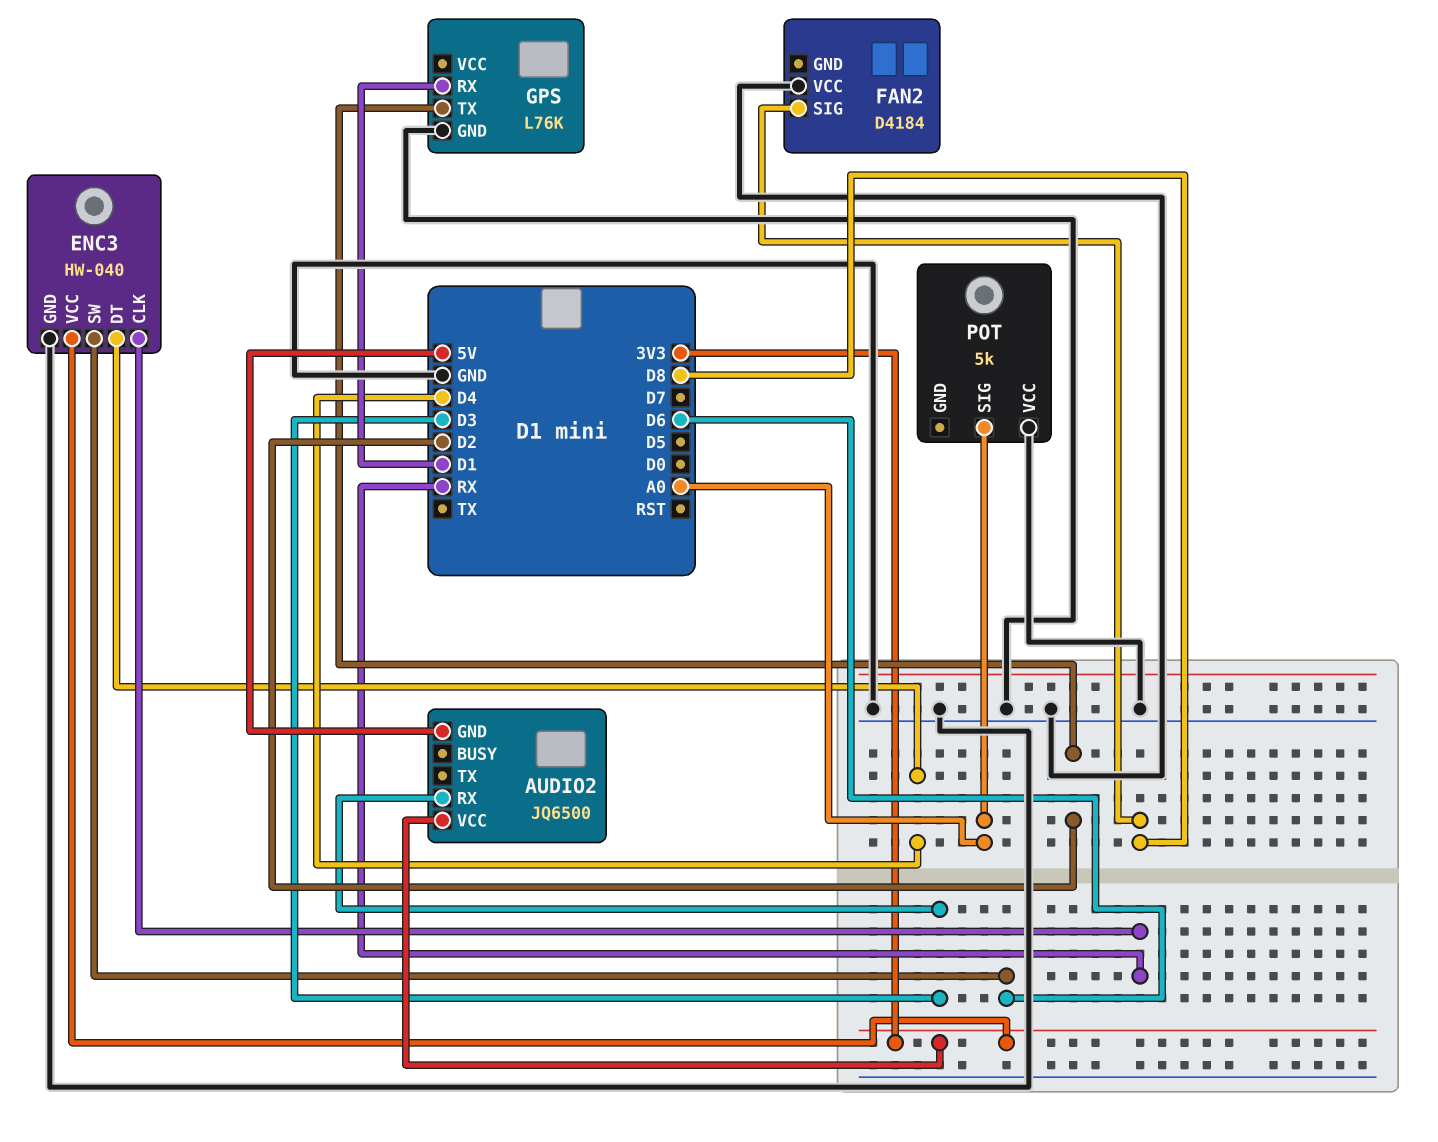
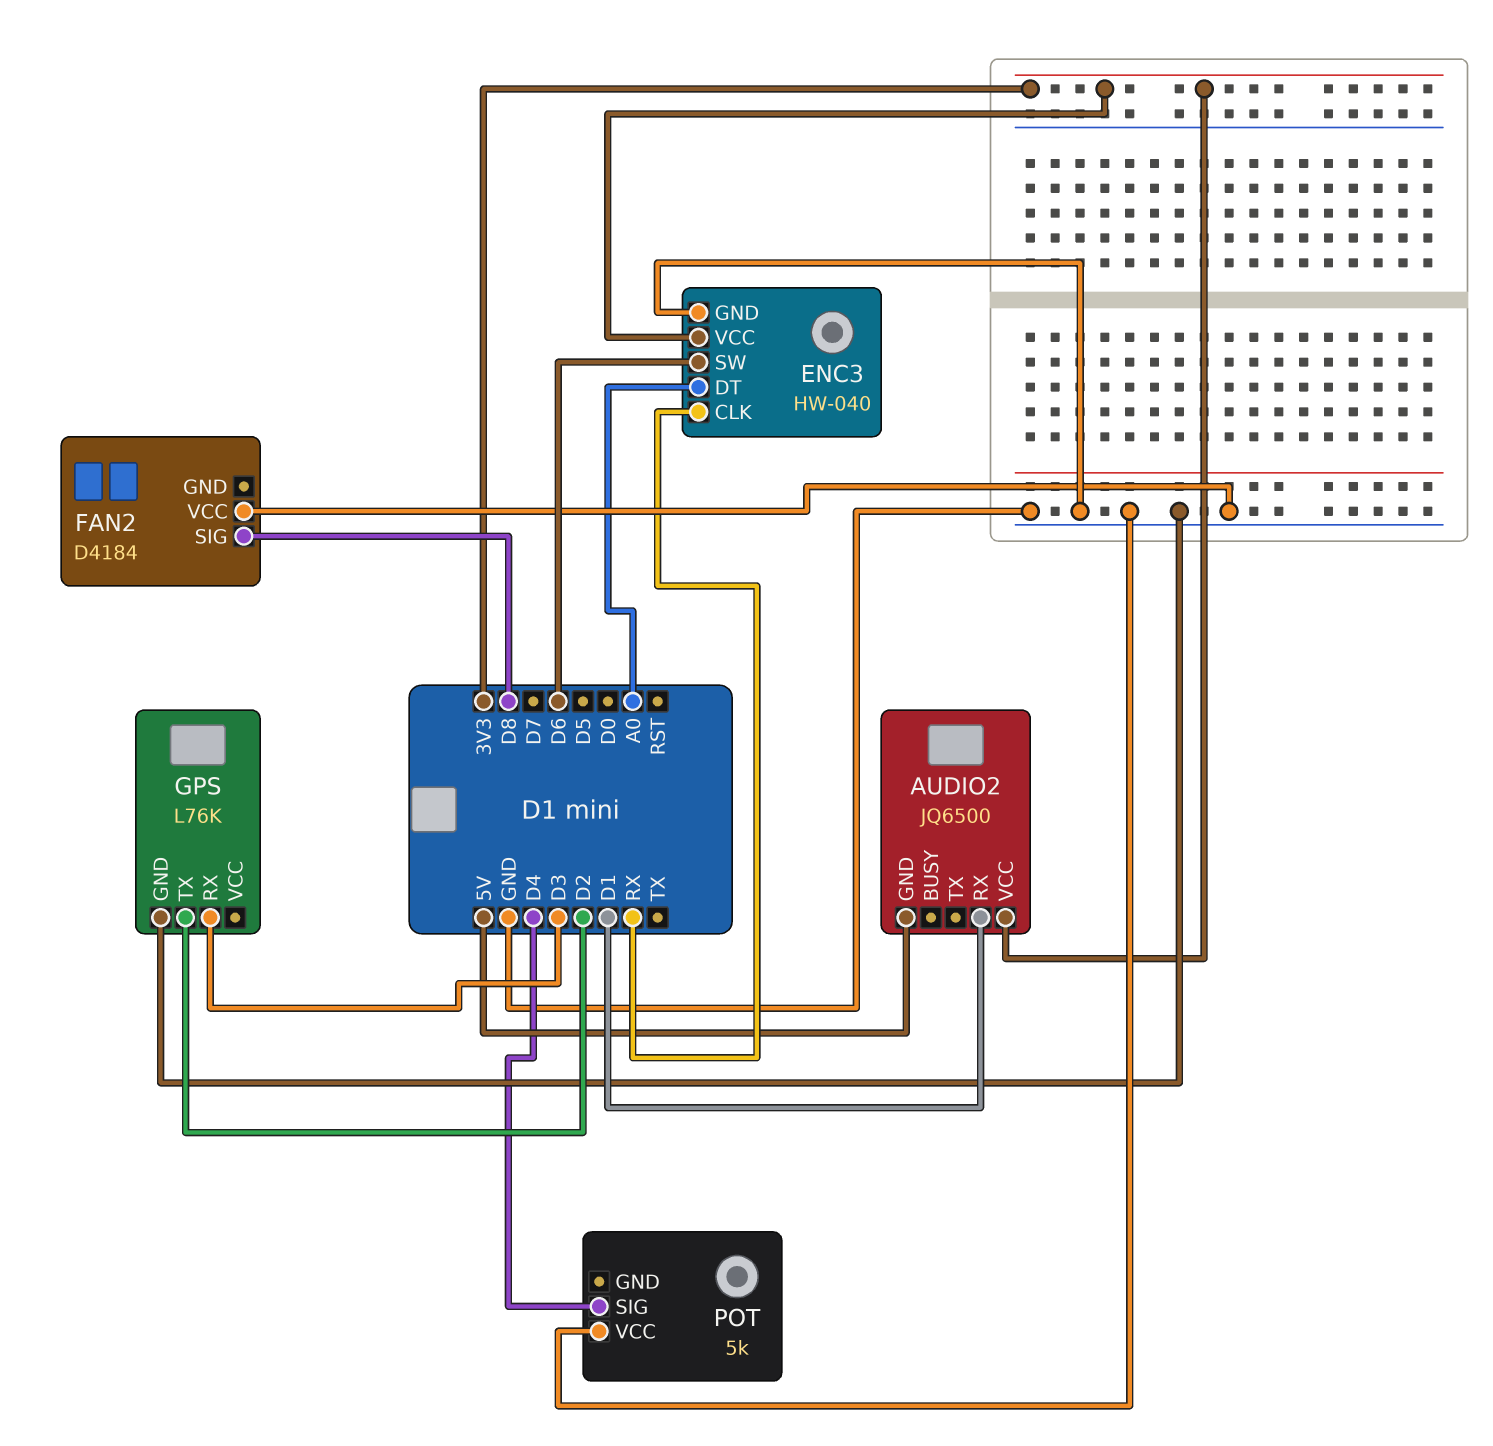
AUDIO2 pin RX: D3 -> D1
ENC3 pin DT: D4 -> A0
GPS pin RX: D1 -> D3
POT pin SIG: A0 -> D4

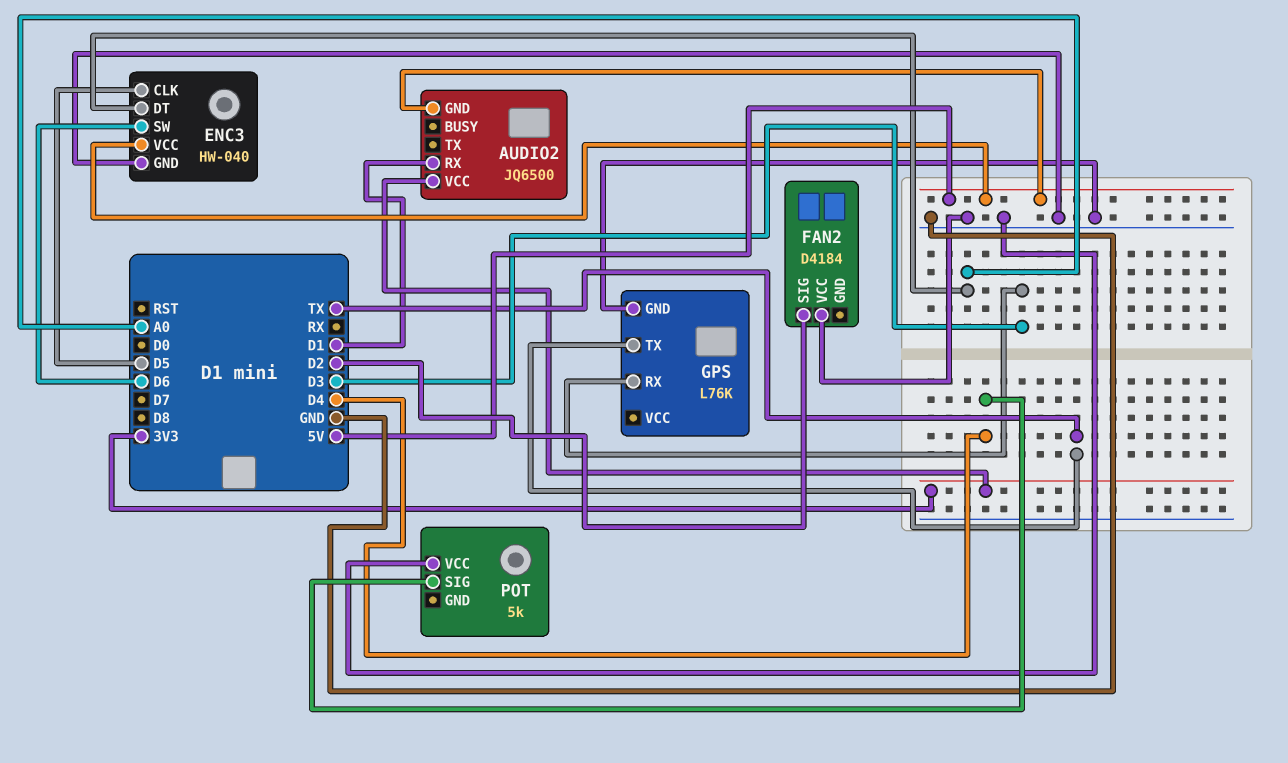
ENC3 pin CLK: RX -> D5
ENC3 pin VCC: 3V3 -> 5V
FAN2 pin SIG: D8 -> D2
GPS pin TX: D2 -> TX

